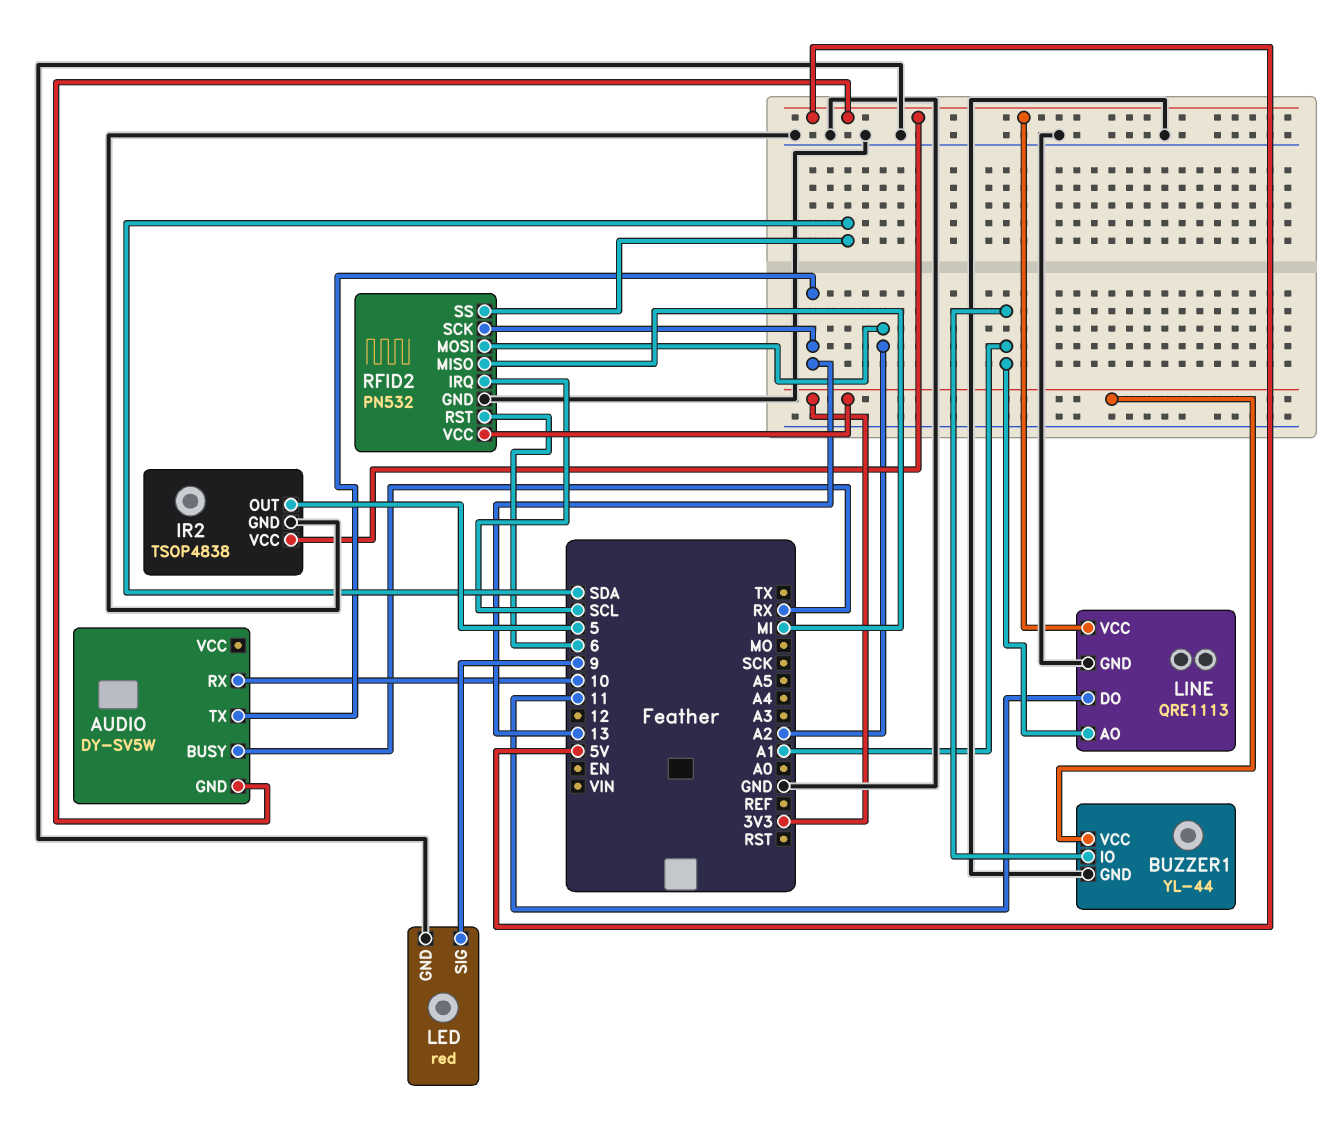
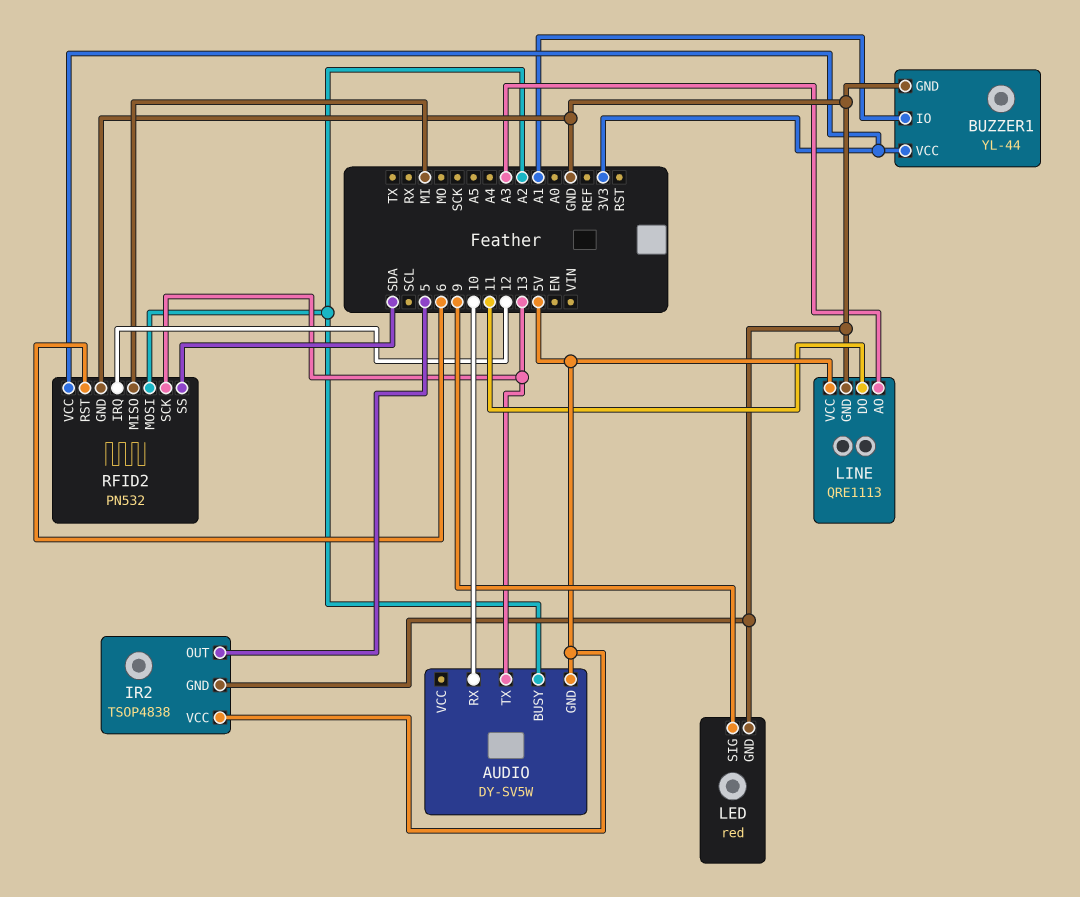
AUDIO pin BUSY: RX -> A2
LINE pin AO: A1 -> A3
RFID2 pin IRQ: SCL -> 12

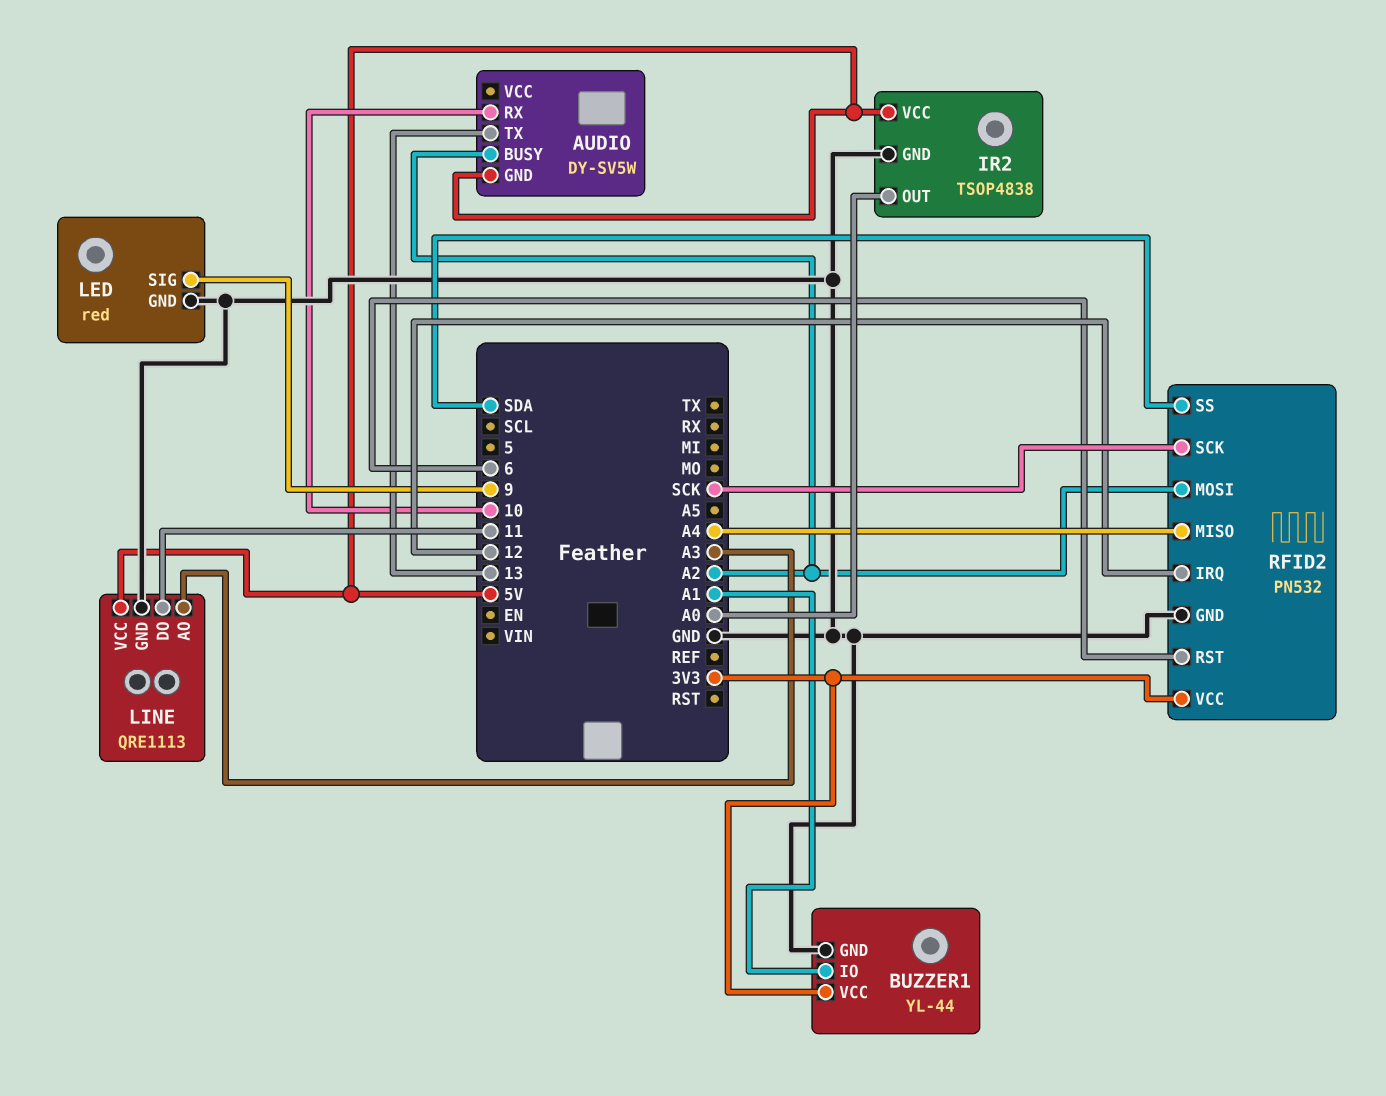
IR2 pin OUT: 5 -> A0
RFID2 pin MISO: MI -> A4
RFID2 pin SCK: 13 -> SCK

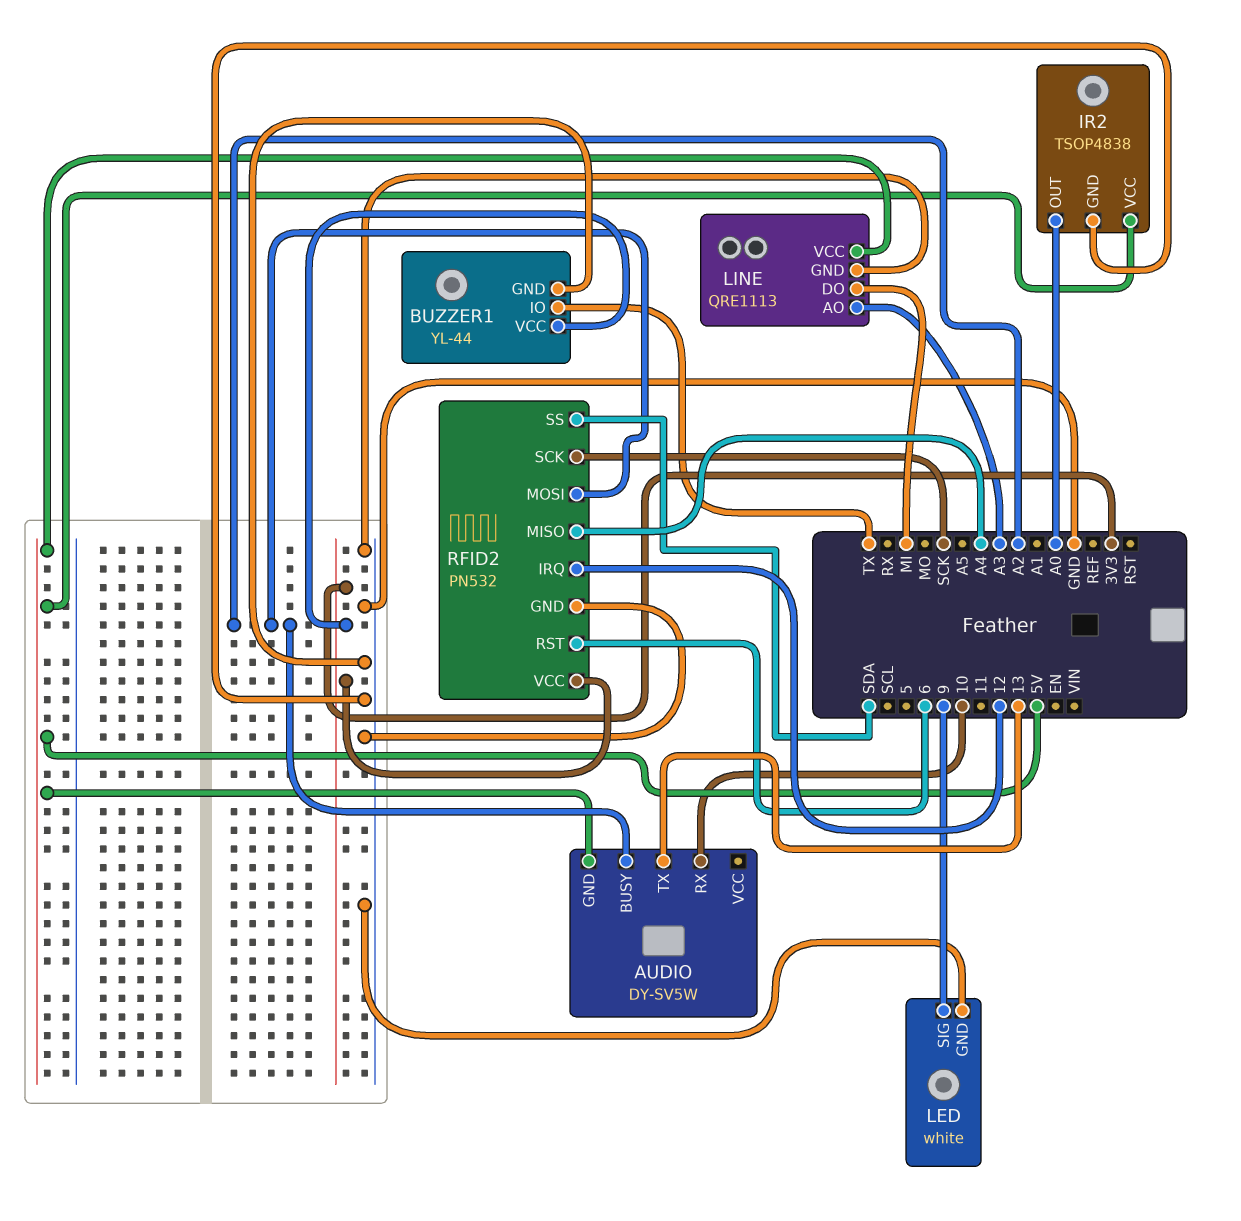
BUZZER1 pin IO: A1 -> TX
LED: red -> white
LINE pin DO: 11 -> MI

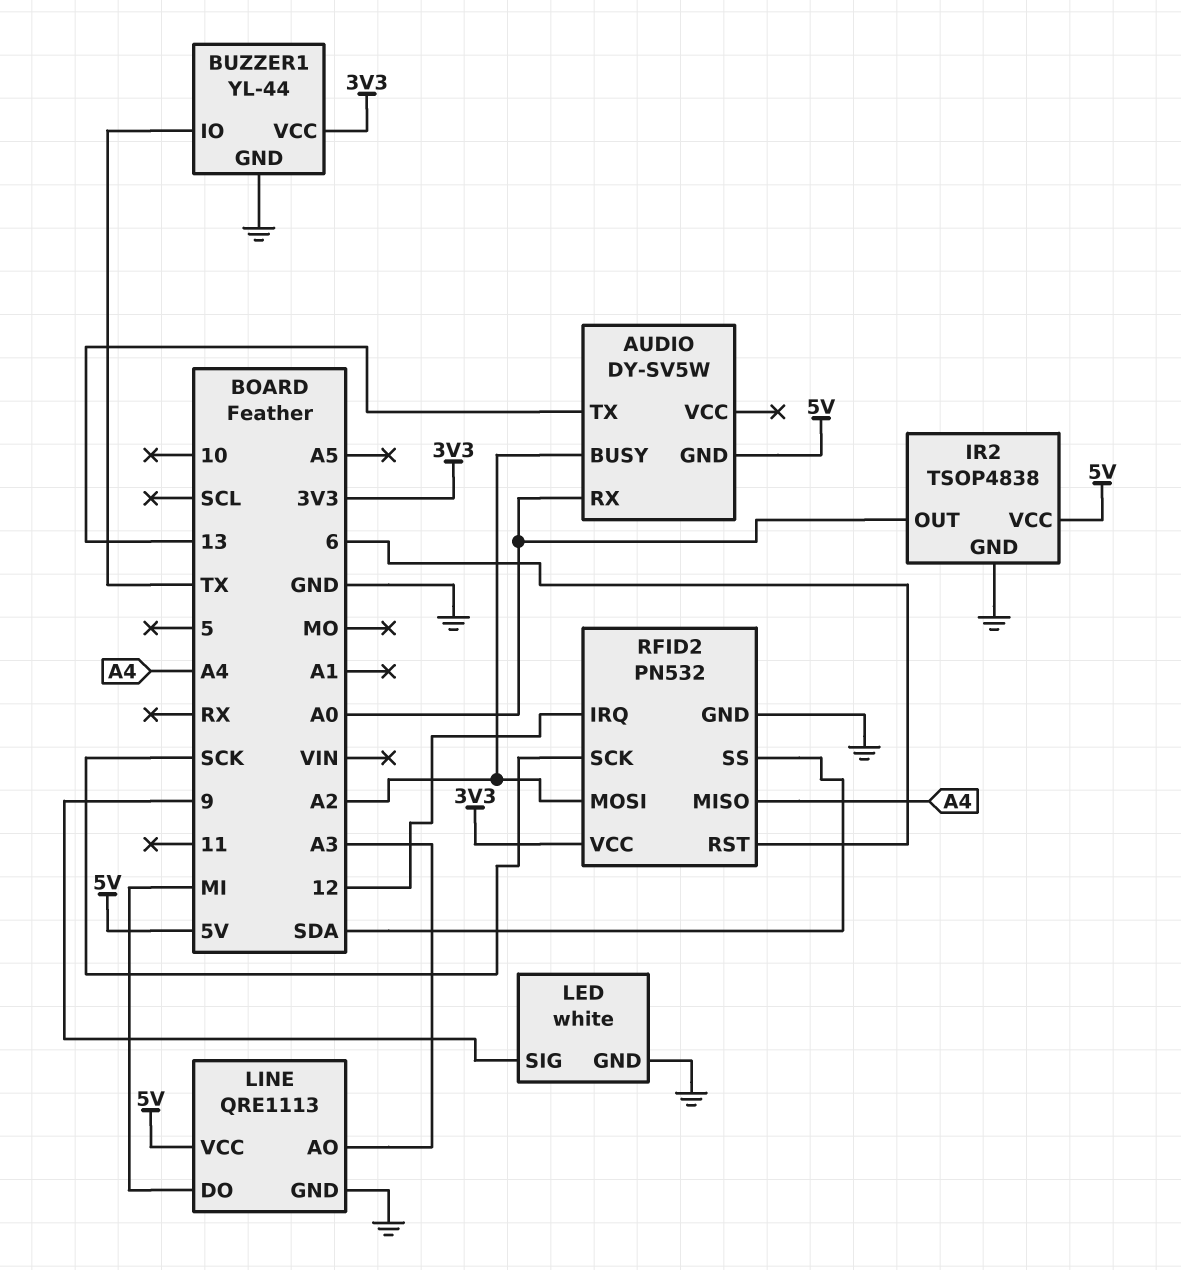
AUDIO pin RX: 10 -> A0

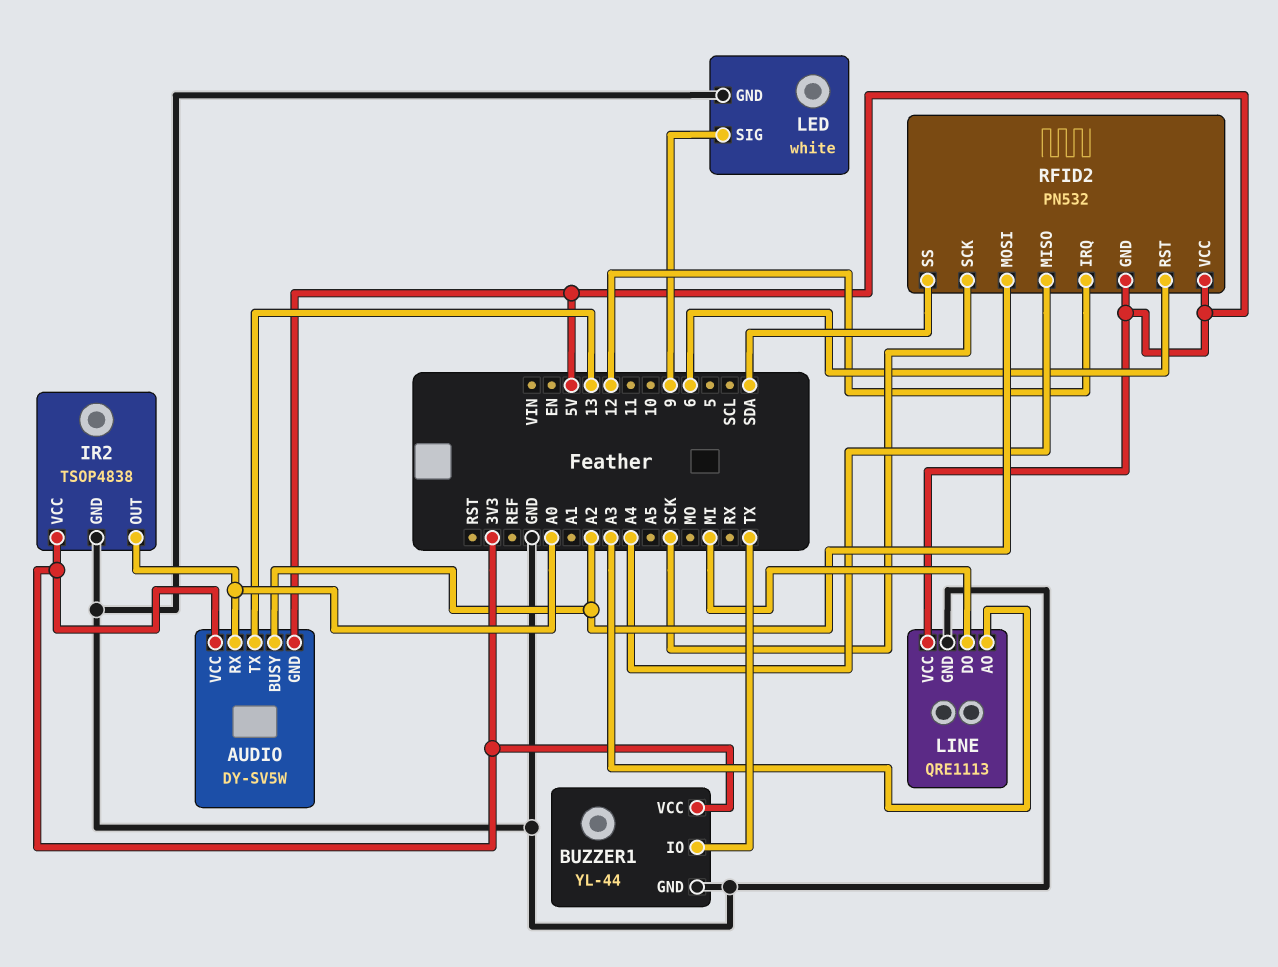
AUDIO pin VCC: none -> 3V3
IR2 pin VCC: 5V -> 3V3
RFID2 pin GND: GND -> 5V
RFID2 pin VCC: 3V3 -> 5V

